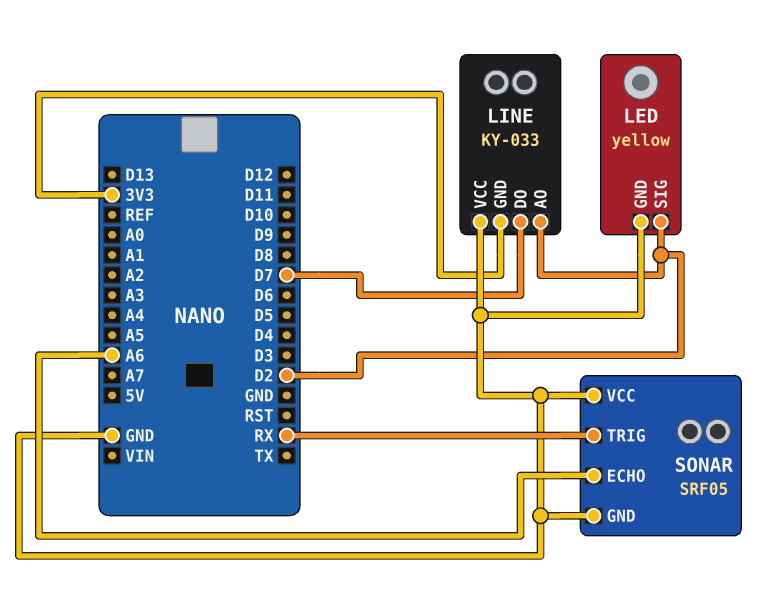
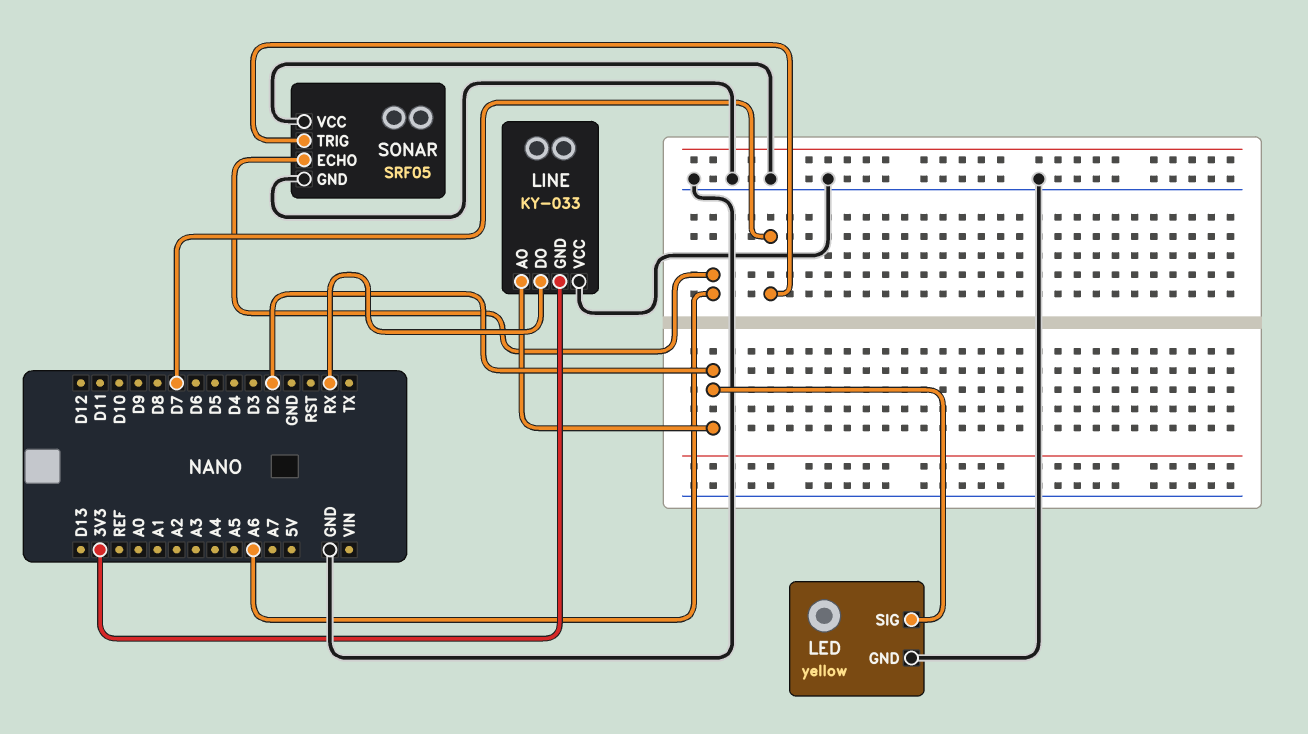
LINE pin DO: D7 -> RX
SONAR pin TRIG: RX -> D7

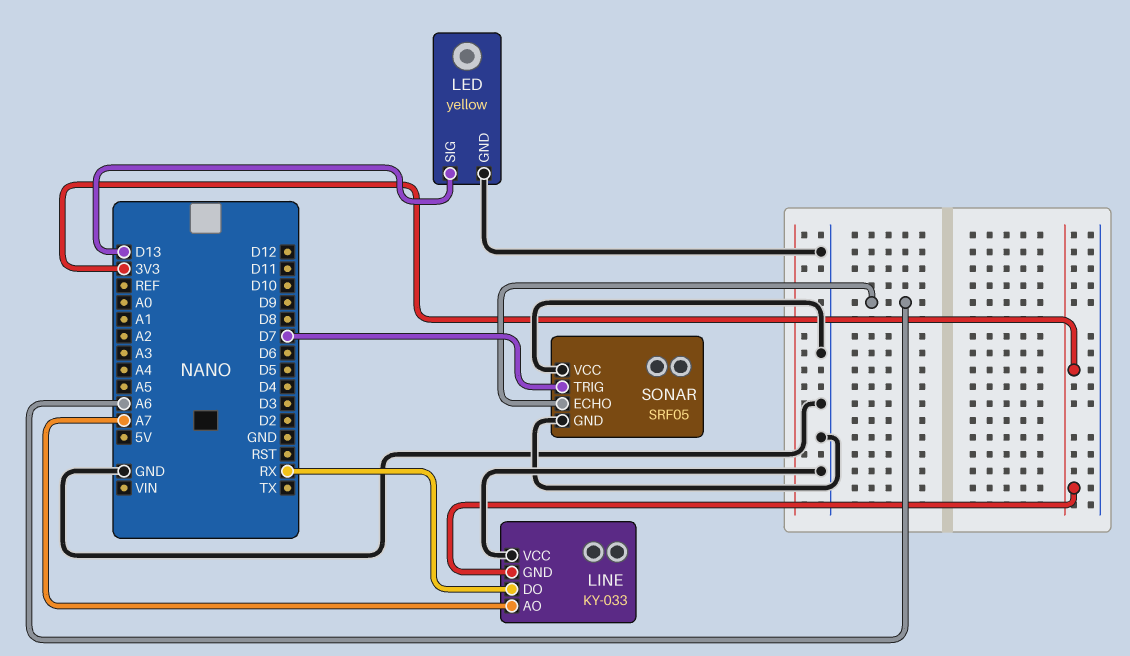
LED pin SIG: D2 -> D13
LINE pin AO: D2 -> A7

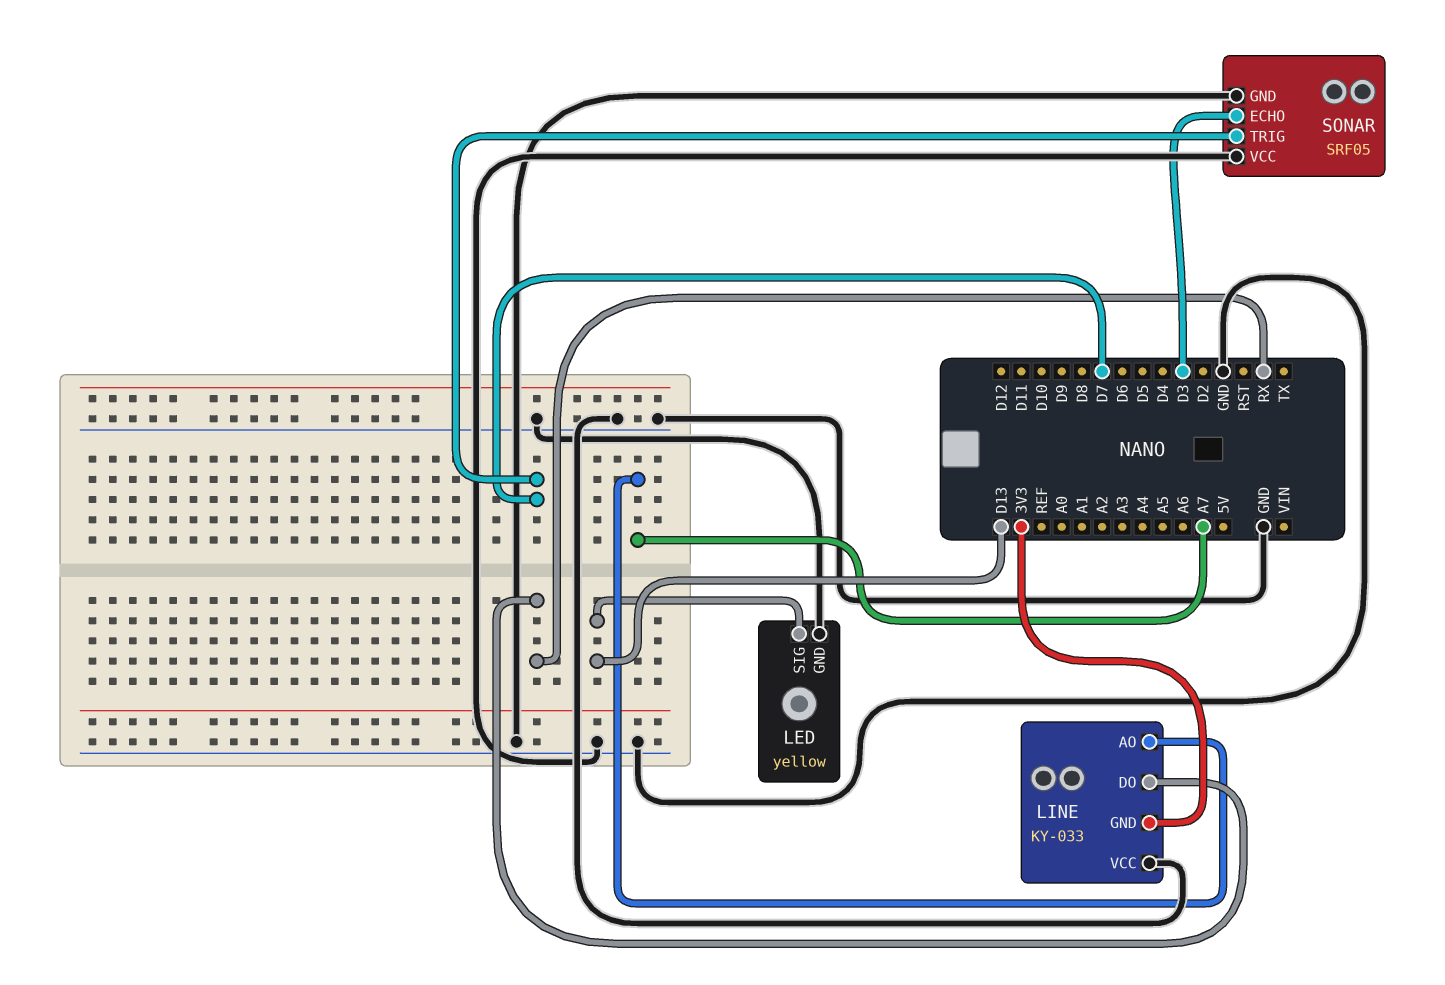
SONAR pin ECHO: A6 -> D3

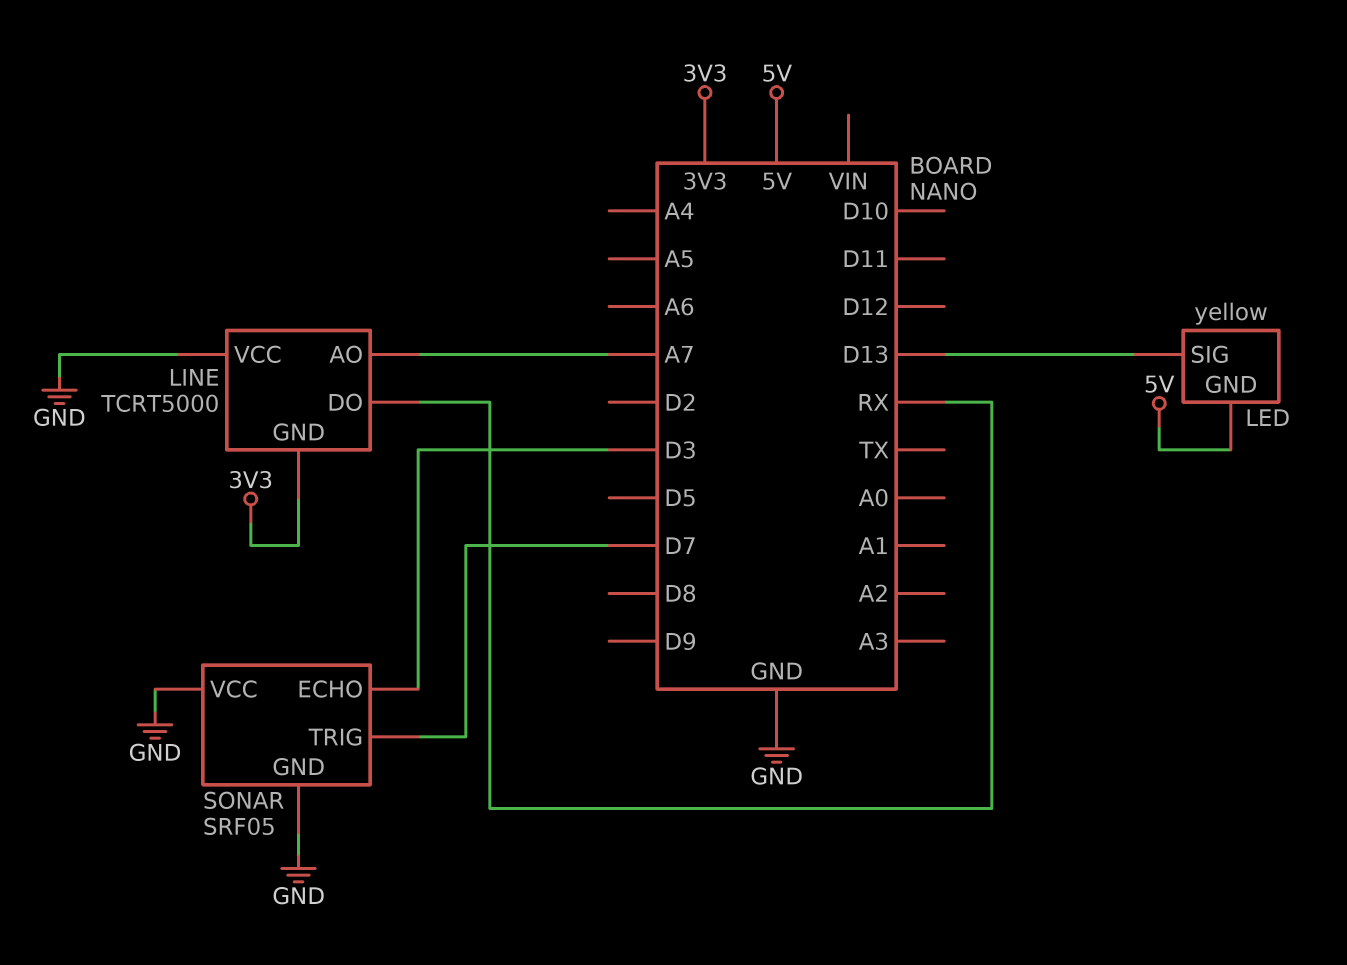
LED pin GND: GND -> 5V
LINE: KY-033 -> TCRT5000

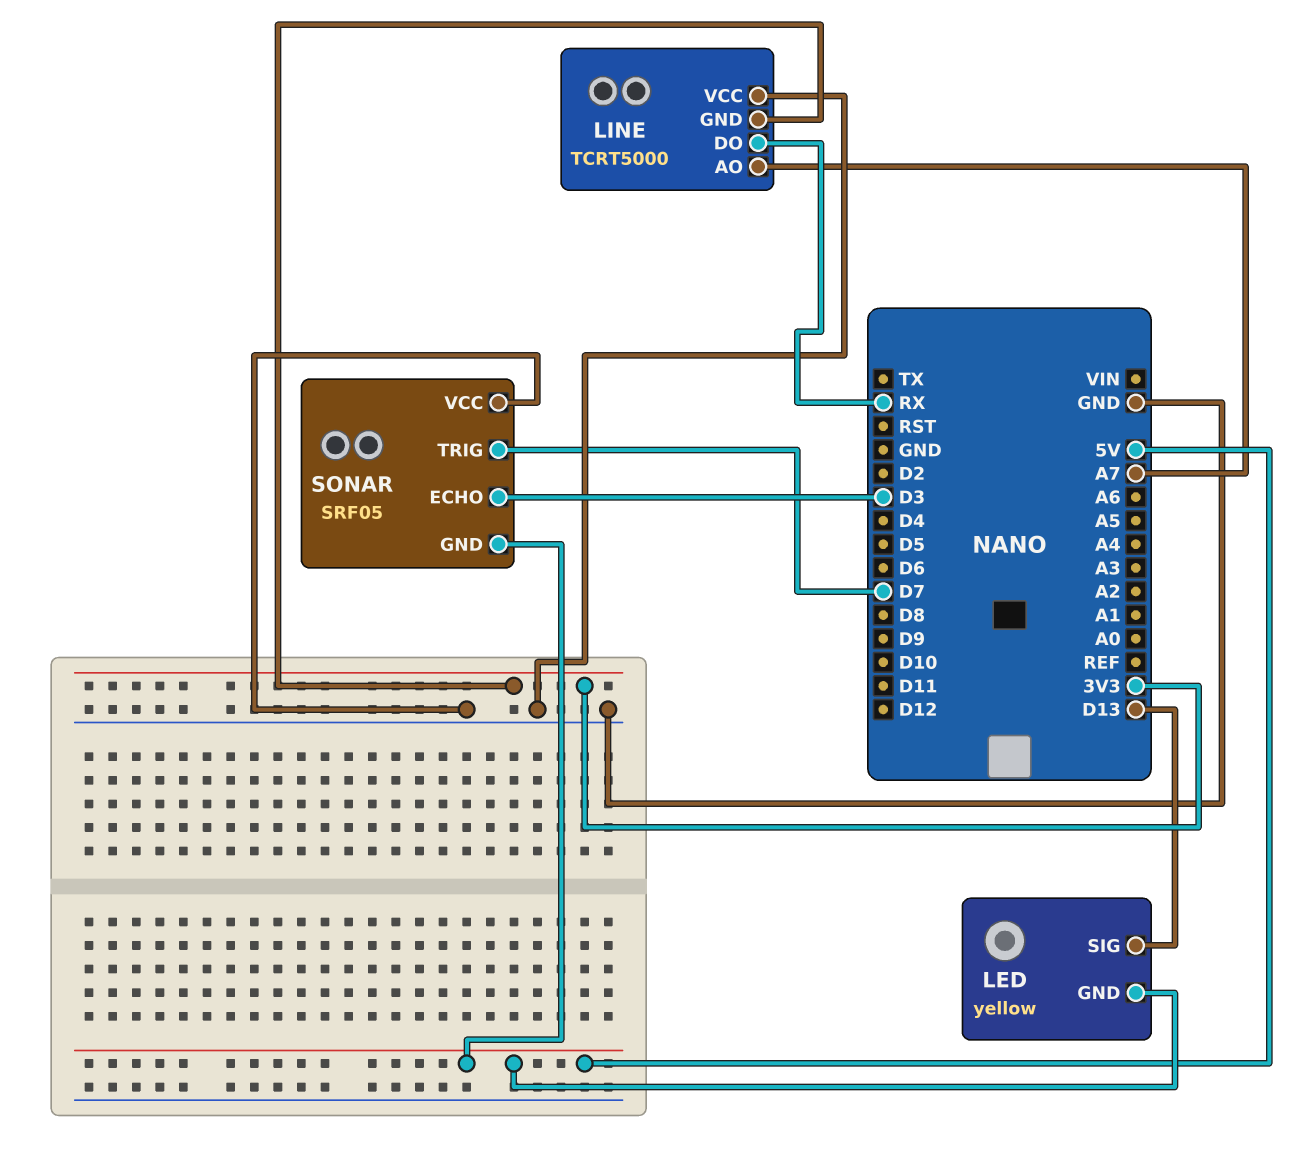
SONAR pin GND: GND -> 5V

